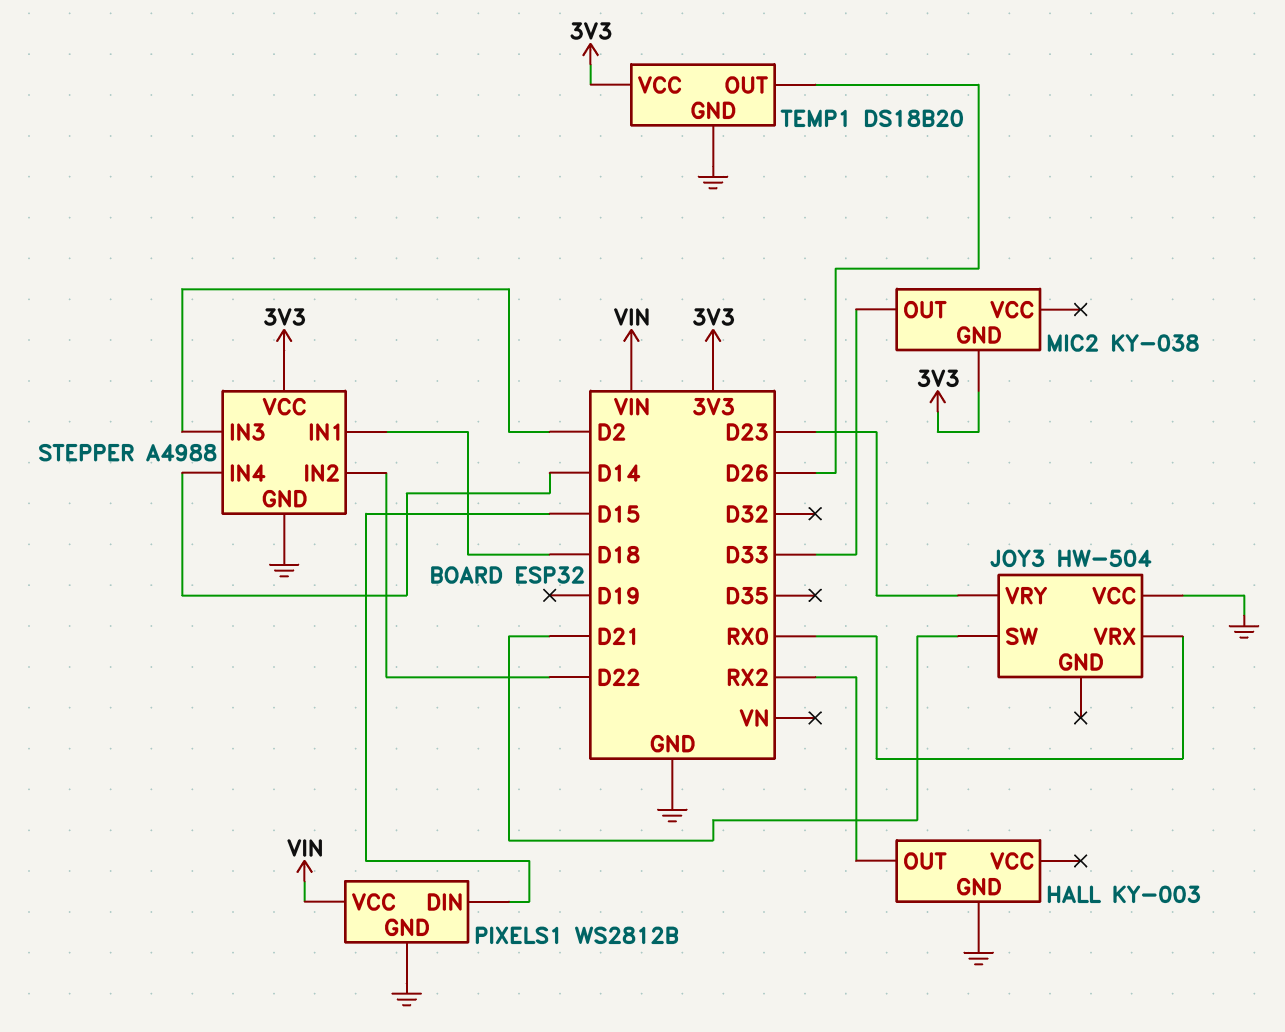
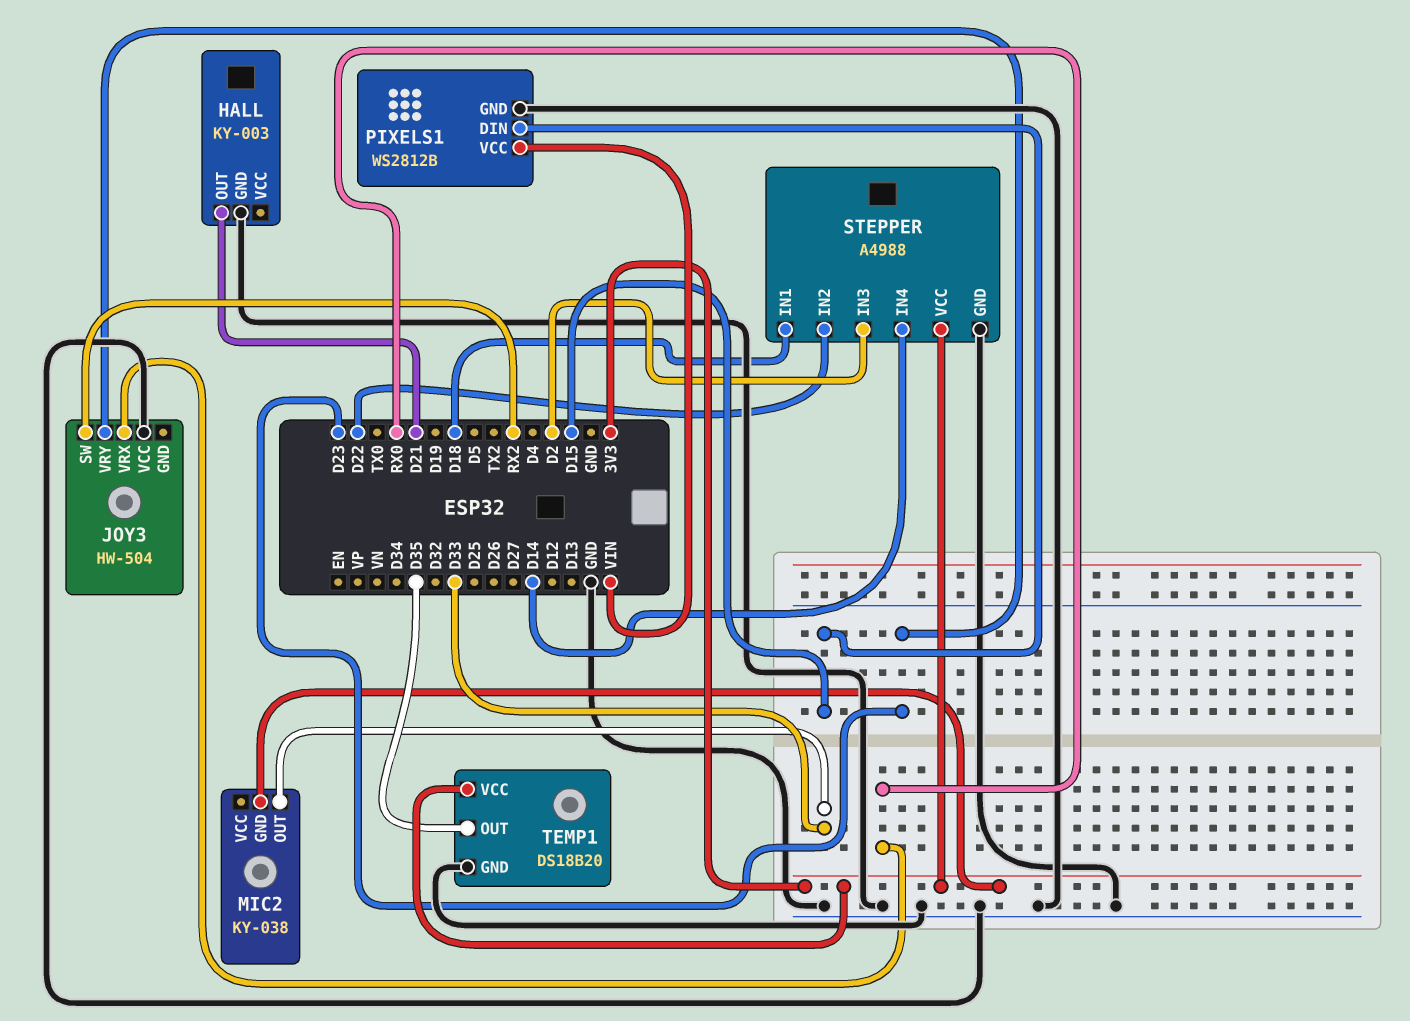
HALL pin OUT: RX2 -> D21
JOY3 pin SW: D21 -> RX2
TEMP1 pin OUT: D26 -> D35

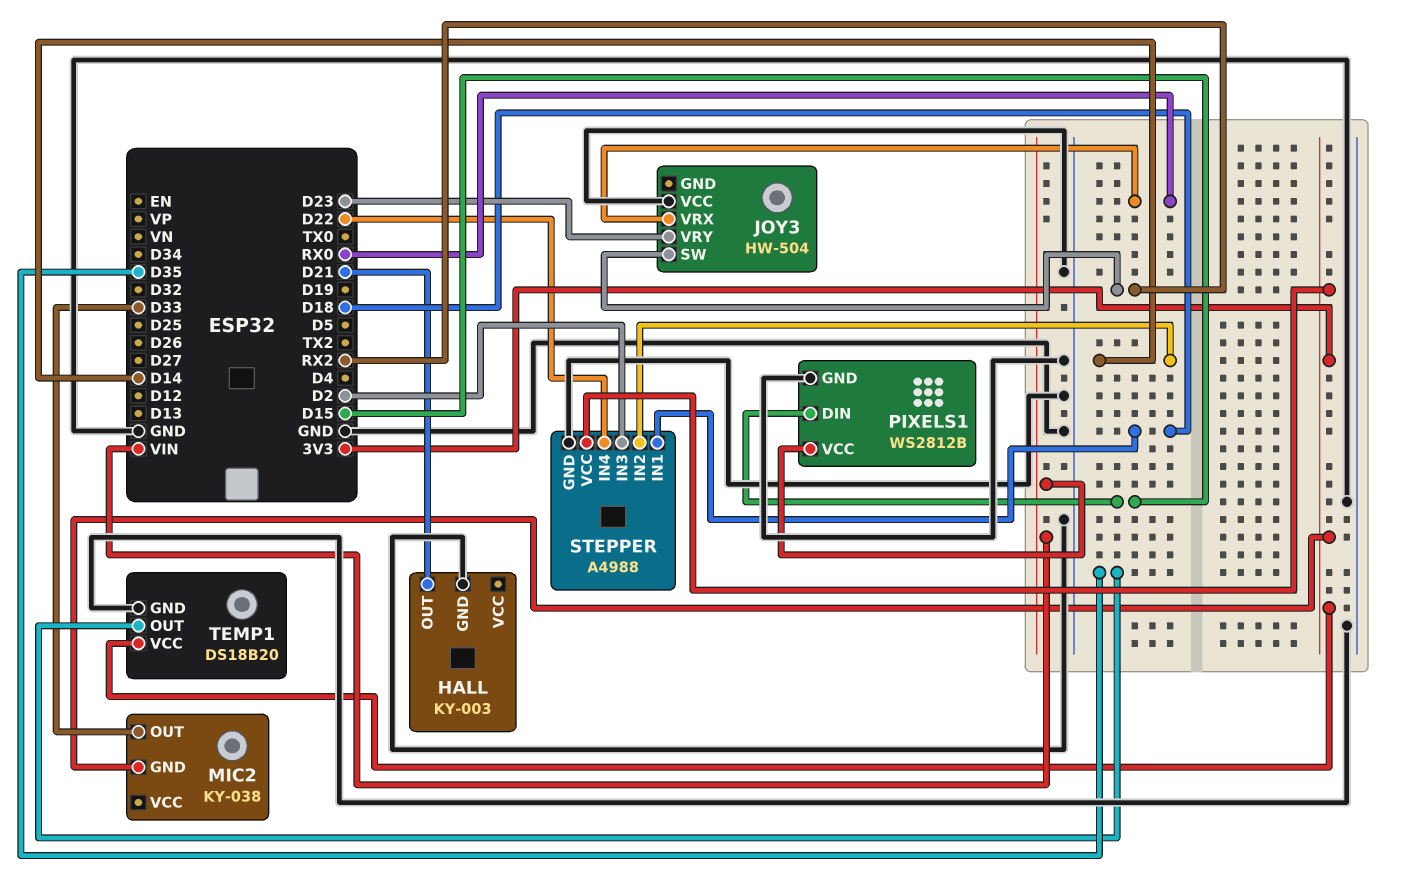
STEPPER pin IN2: D22 -> D14
STEPPER pin IN4: D14 -> D22

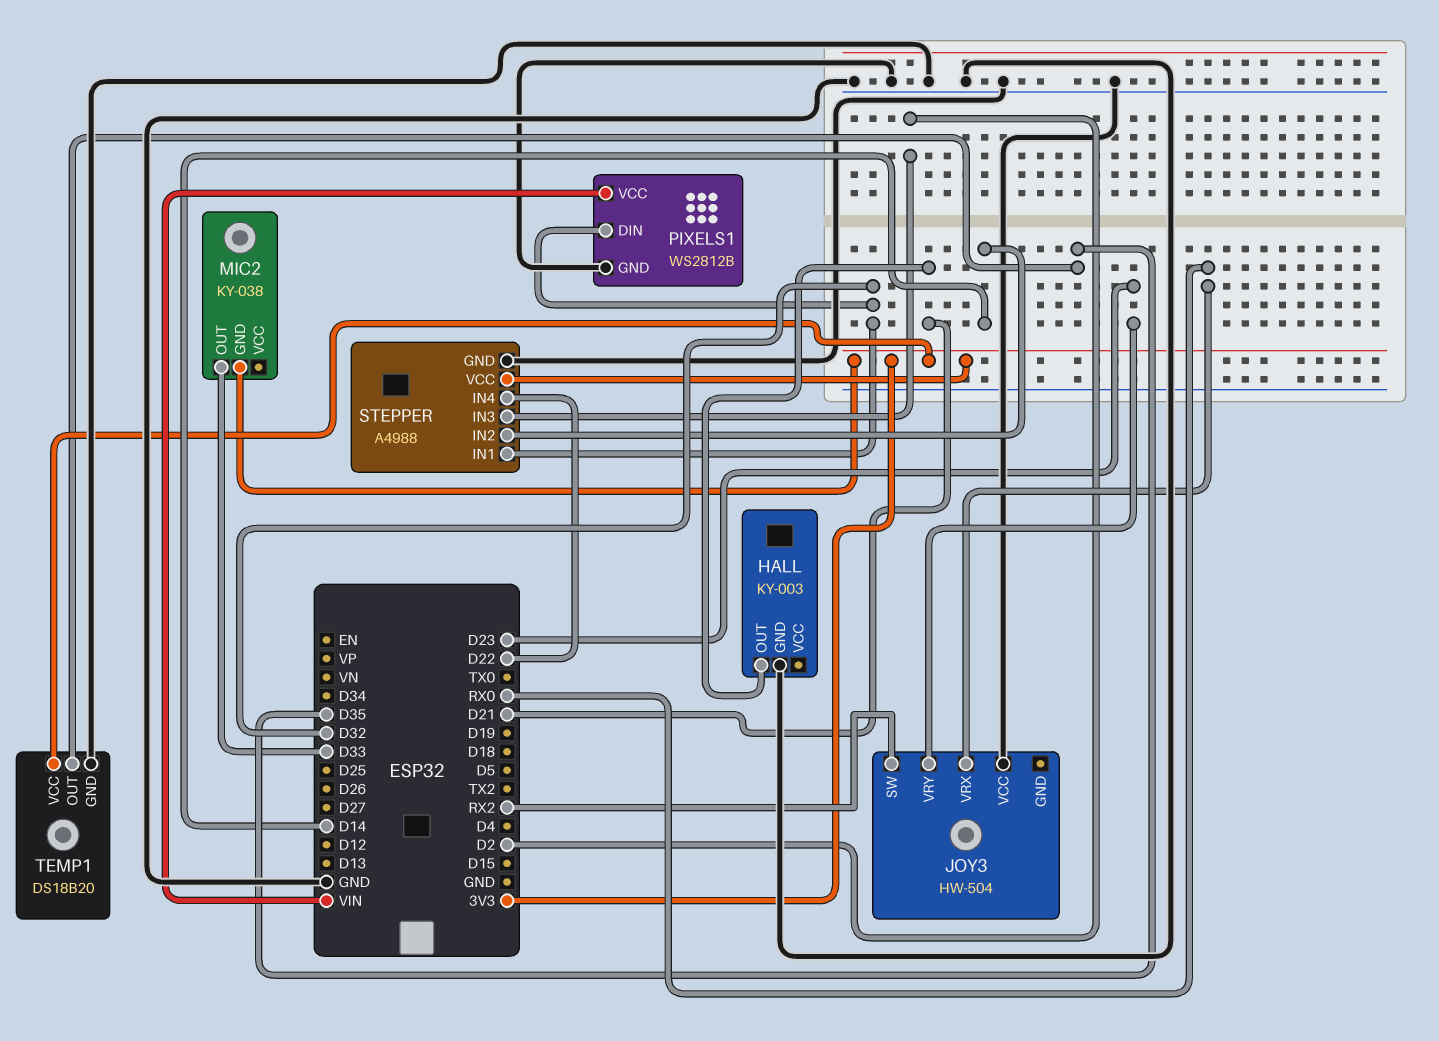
PIXELS1 pin DIN: D15 -> D32
STEPPER pin IN1: D18 -> D32

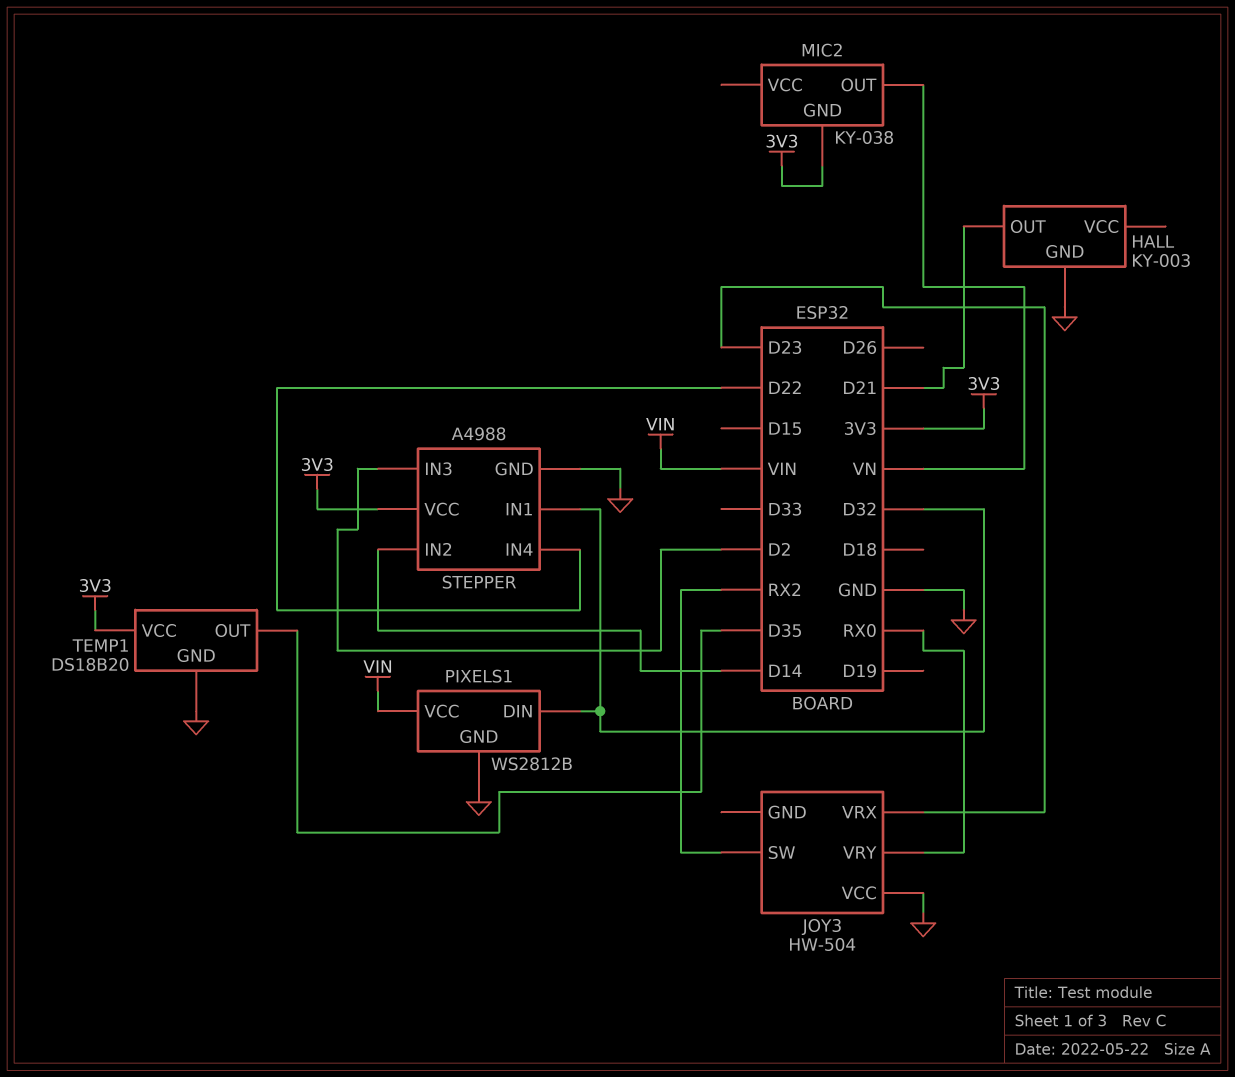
JOY3 pin VRX: RX0 -> D23
JOY3 pin VRY: D23 -> RX0
MIC2 pin OUT: D33 -> VN

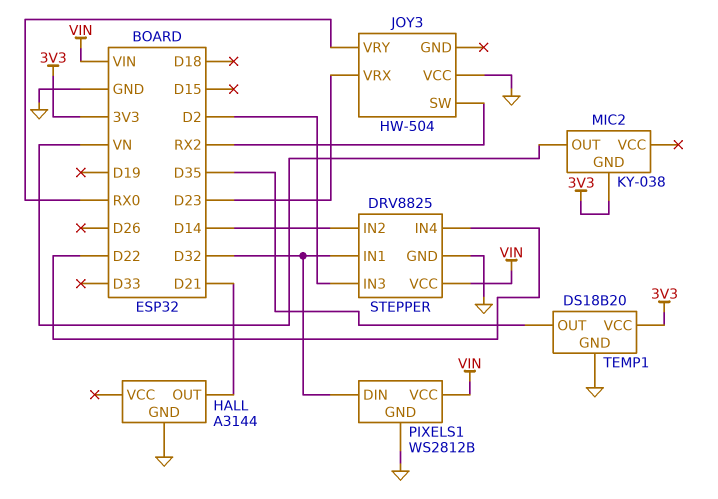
HALL: KY-003 -> A3144
STEPPER: A4988 -> DRV8825
STEPPER pin VCC: 3V3 -> VIN

